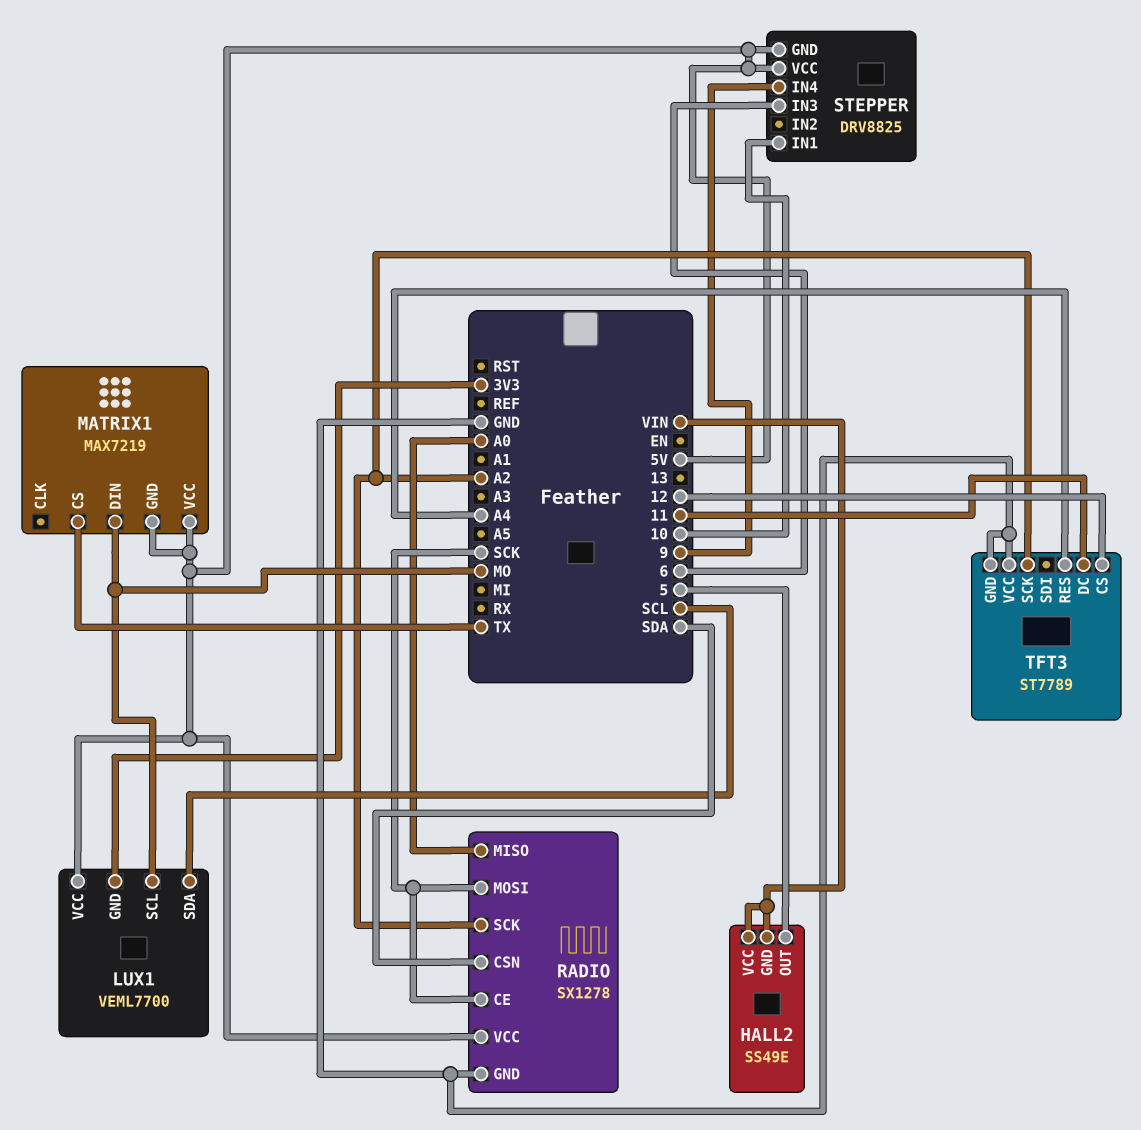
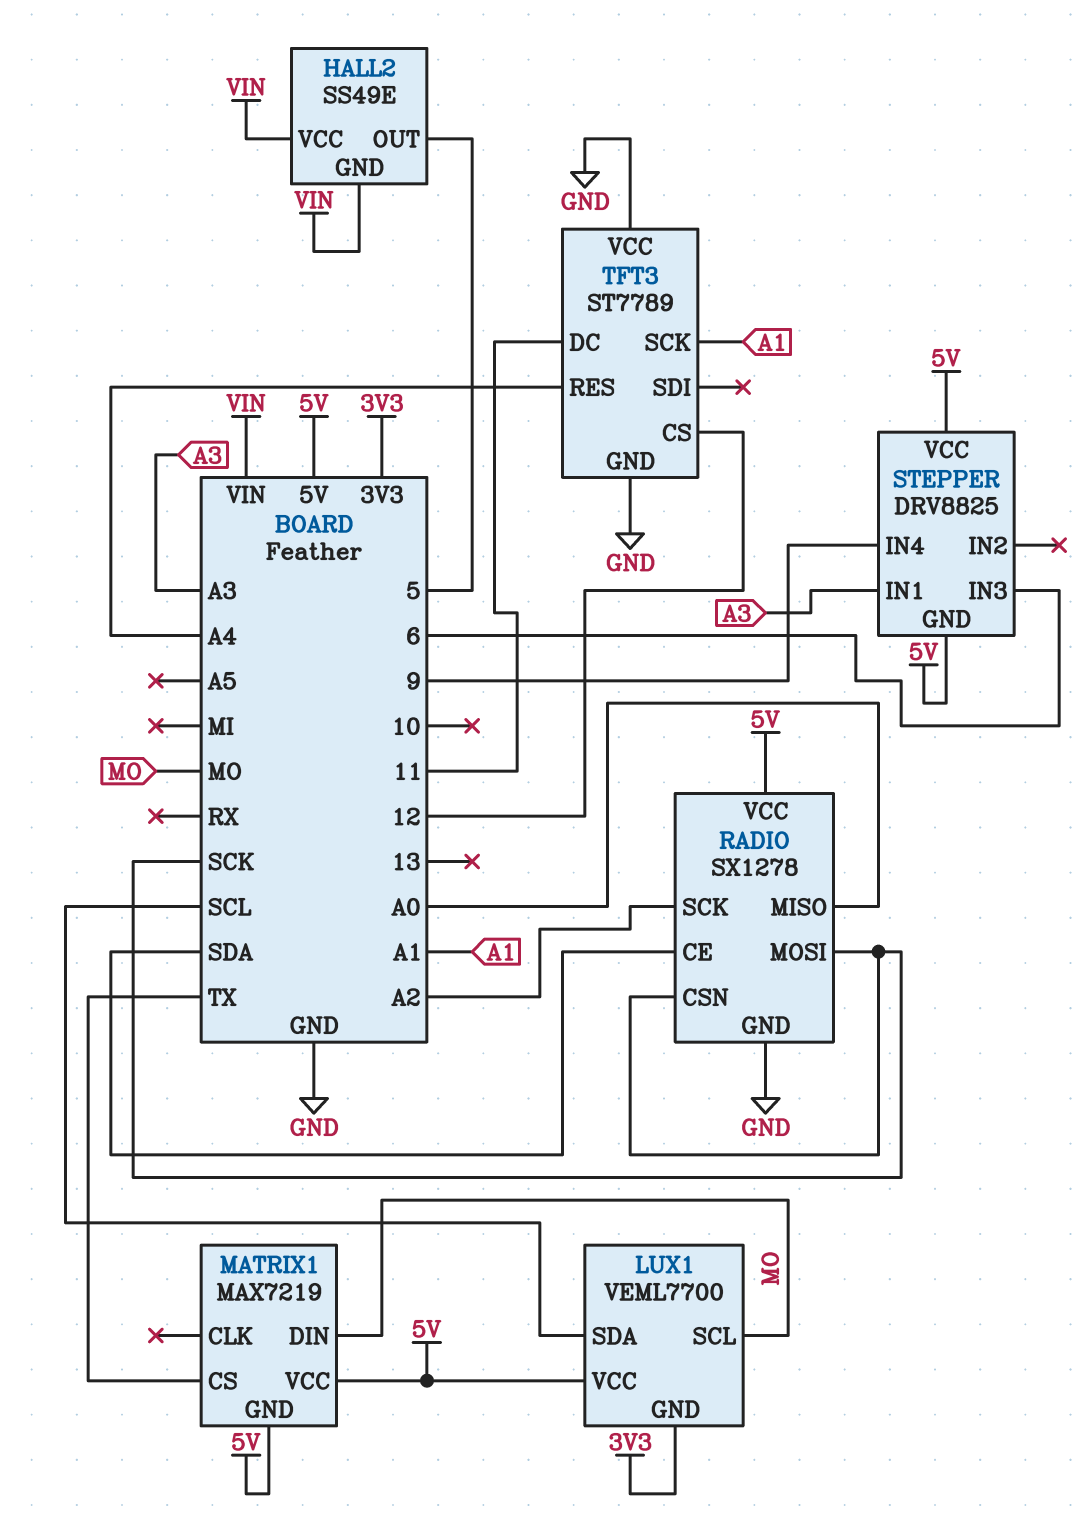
RADIO pin CE: SCK -> SDA
RADIO pin CSN: SDA -> SCK
STEPPER pin IN1: 10 -> A3
TFT3 pin SCK: A2 -> A1

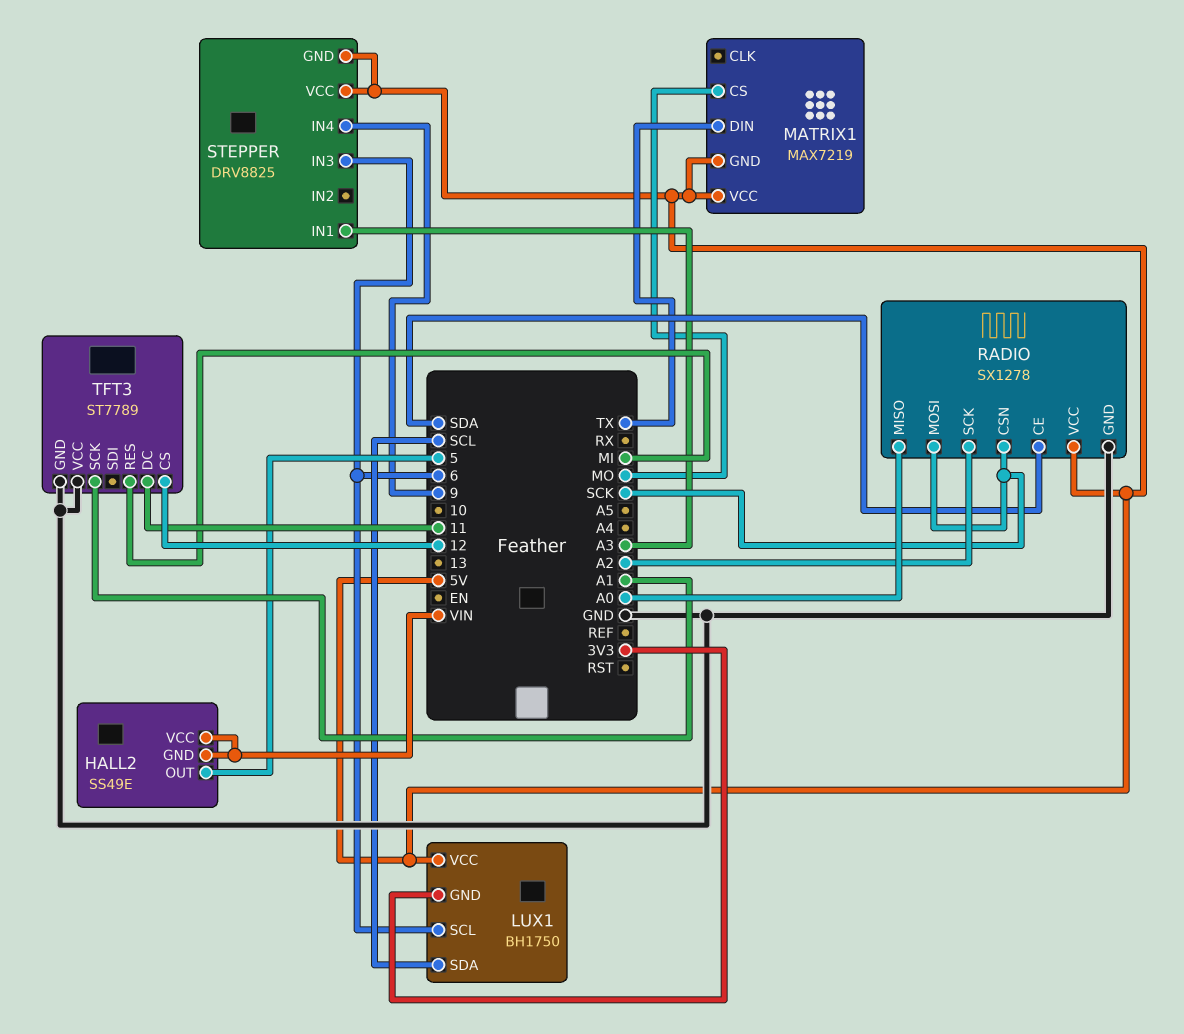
LUX1: VEML7700 -> BH1750
LUX1 pin SCL: MO -> 6
MATRIX1 pin CS: TX -> MO
MATRIX1 pin DIN: MO -> TX
TFT3 pin RES: A4 -> MI

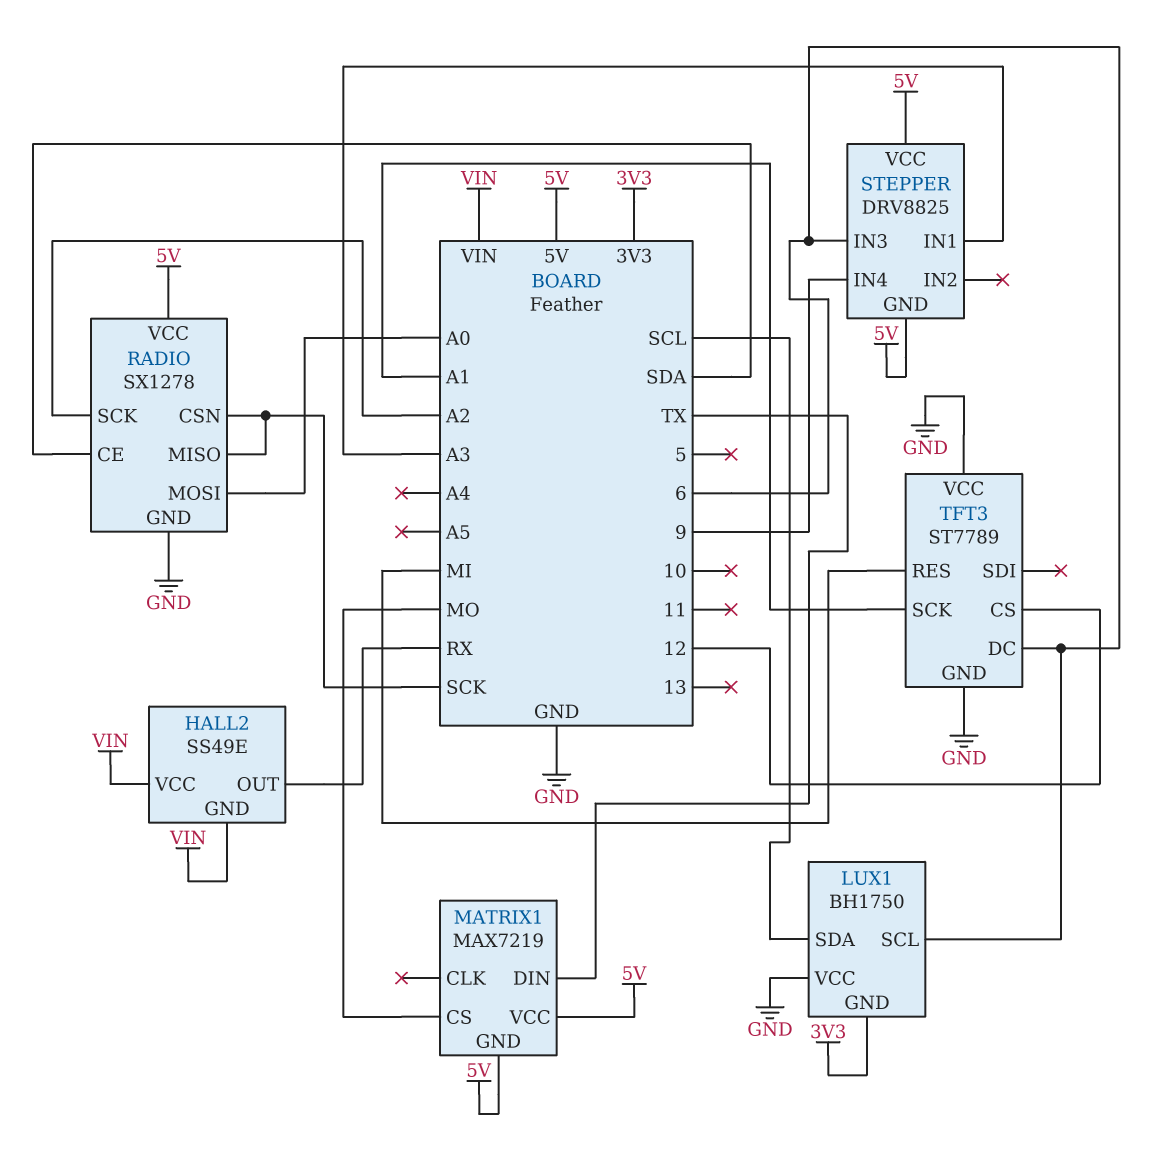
HALL2 pin OUT: 5 -> RX
LUX1 pin VCC: 5V -> GND
RADIO pin MISO: A0 -> SCK
RADIO pin MOSI: SCK -> A0
TFT3 pin DC: 11 -> 6

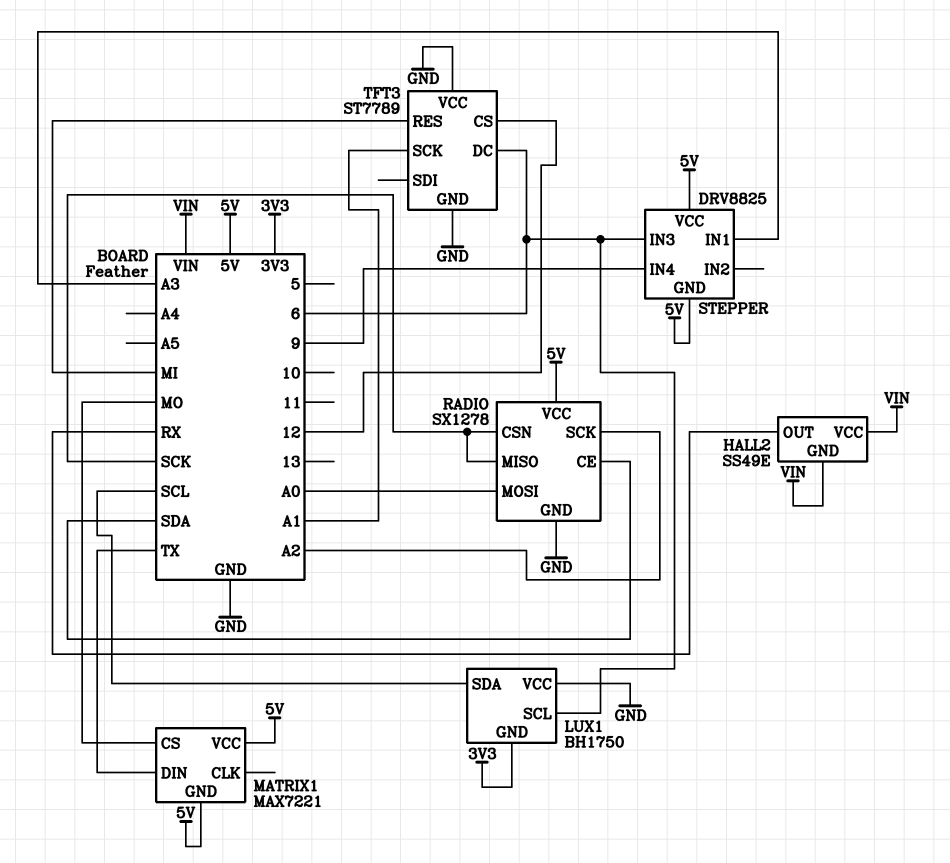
MATRIX1: MAX7219 -> MAX7221

